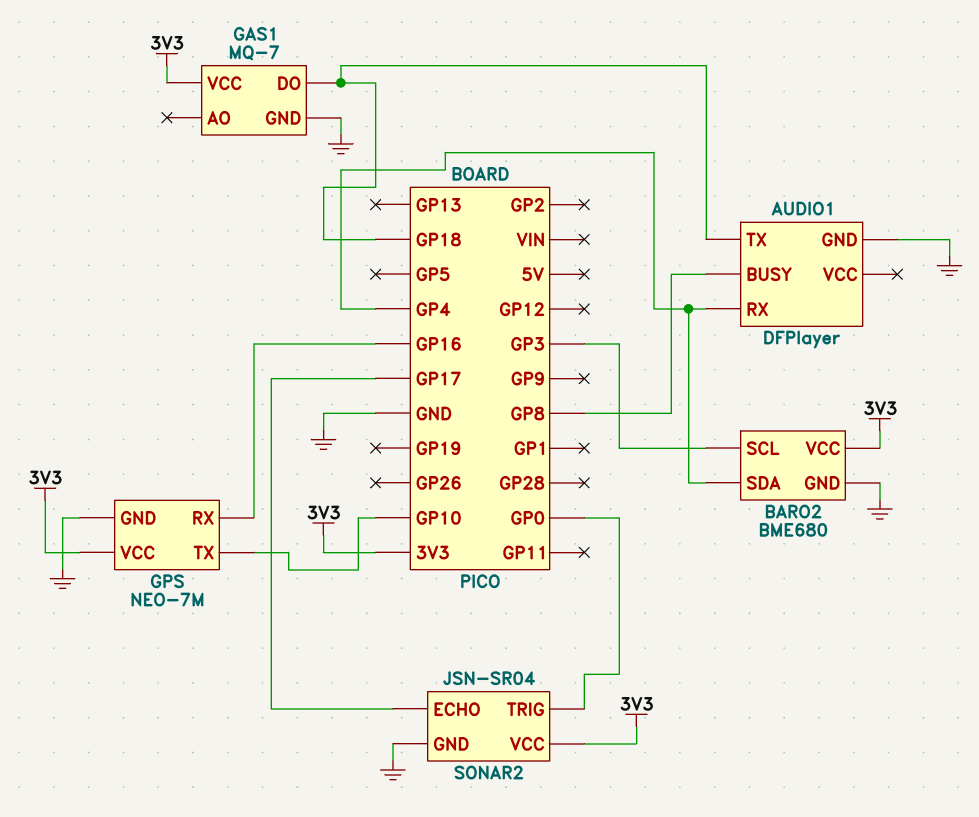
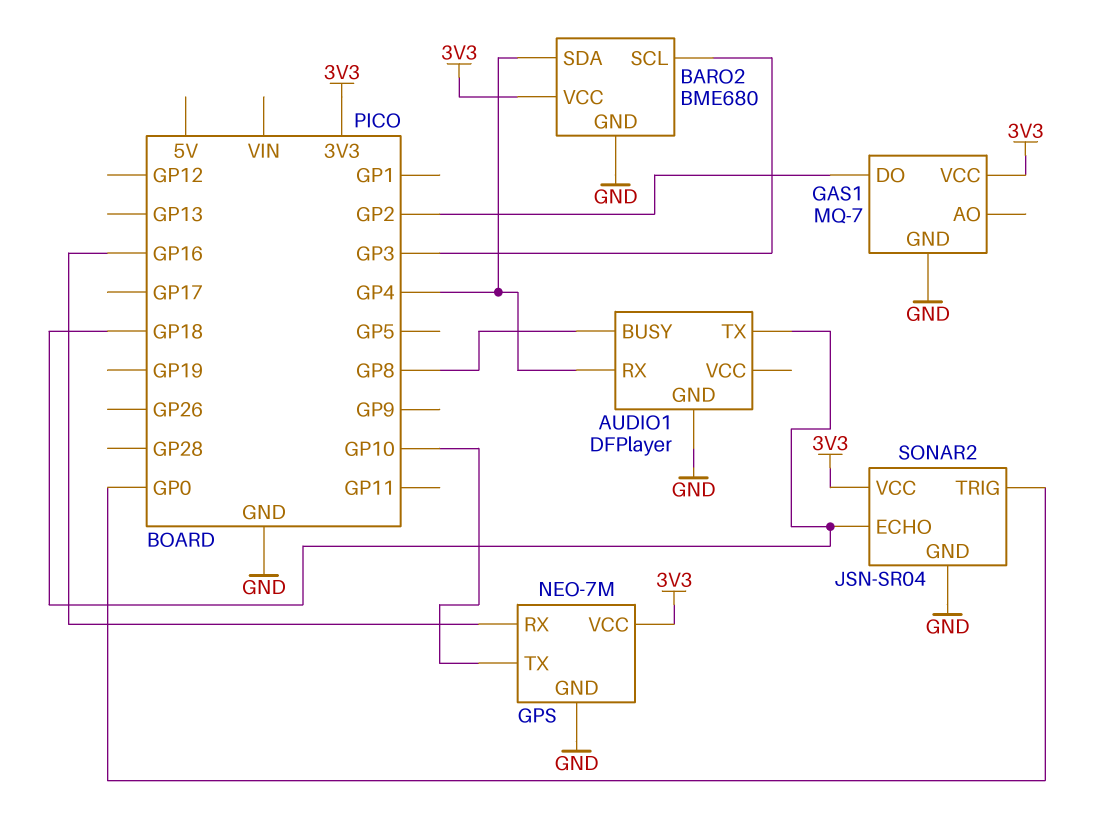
GAS1 pin DO: GP18 -> GP2
SONAR2 pin ECHO: GP17 -> GP18

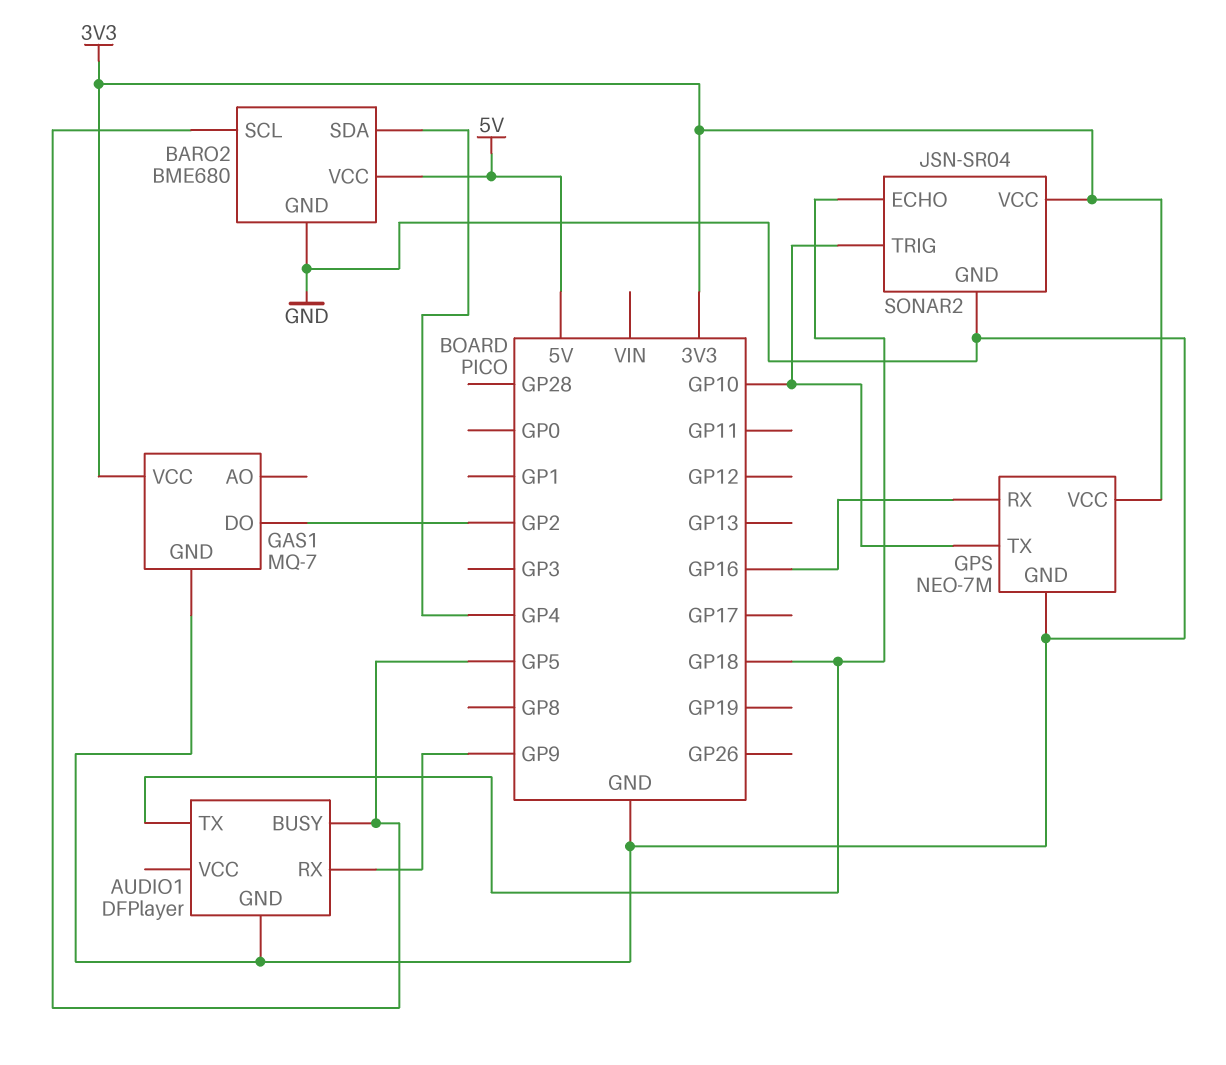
AUDIO1 pin BUSY: GP8 -> GP5
AUDIO1 pin RX: GP4 -> GP9
BARO2 pin SCL: GP3 -> GP5
BARO2 pin VCC: 3V3 -> 5V
SONAR2 pin TRIG: GP0 -> GP10

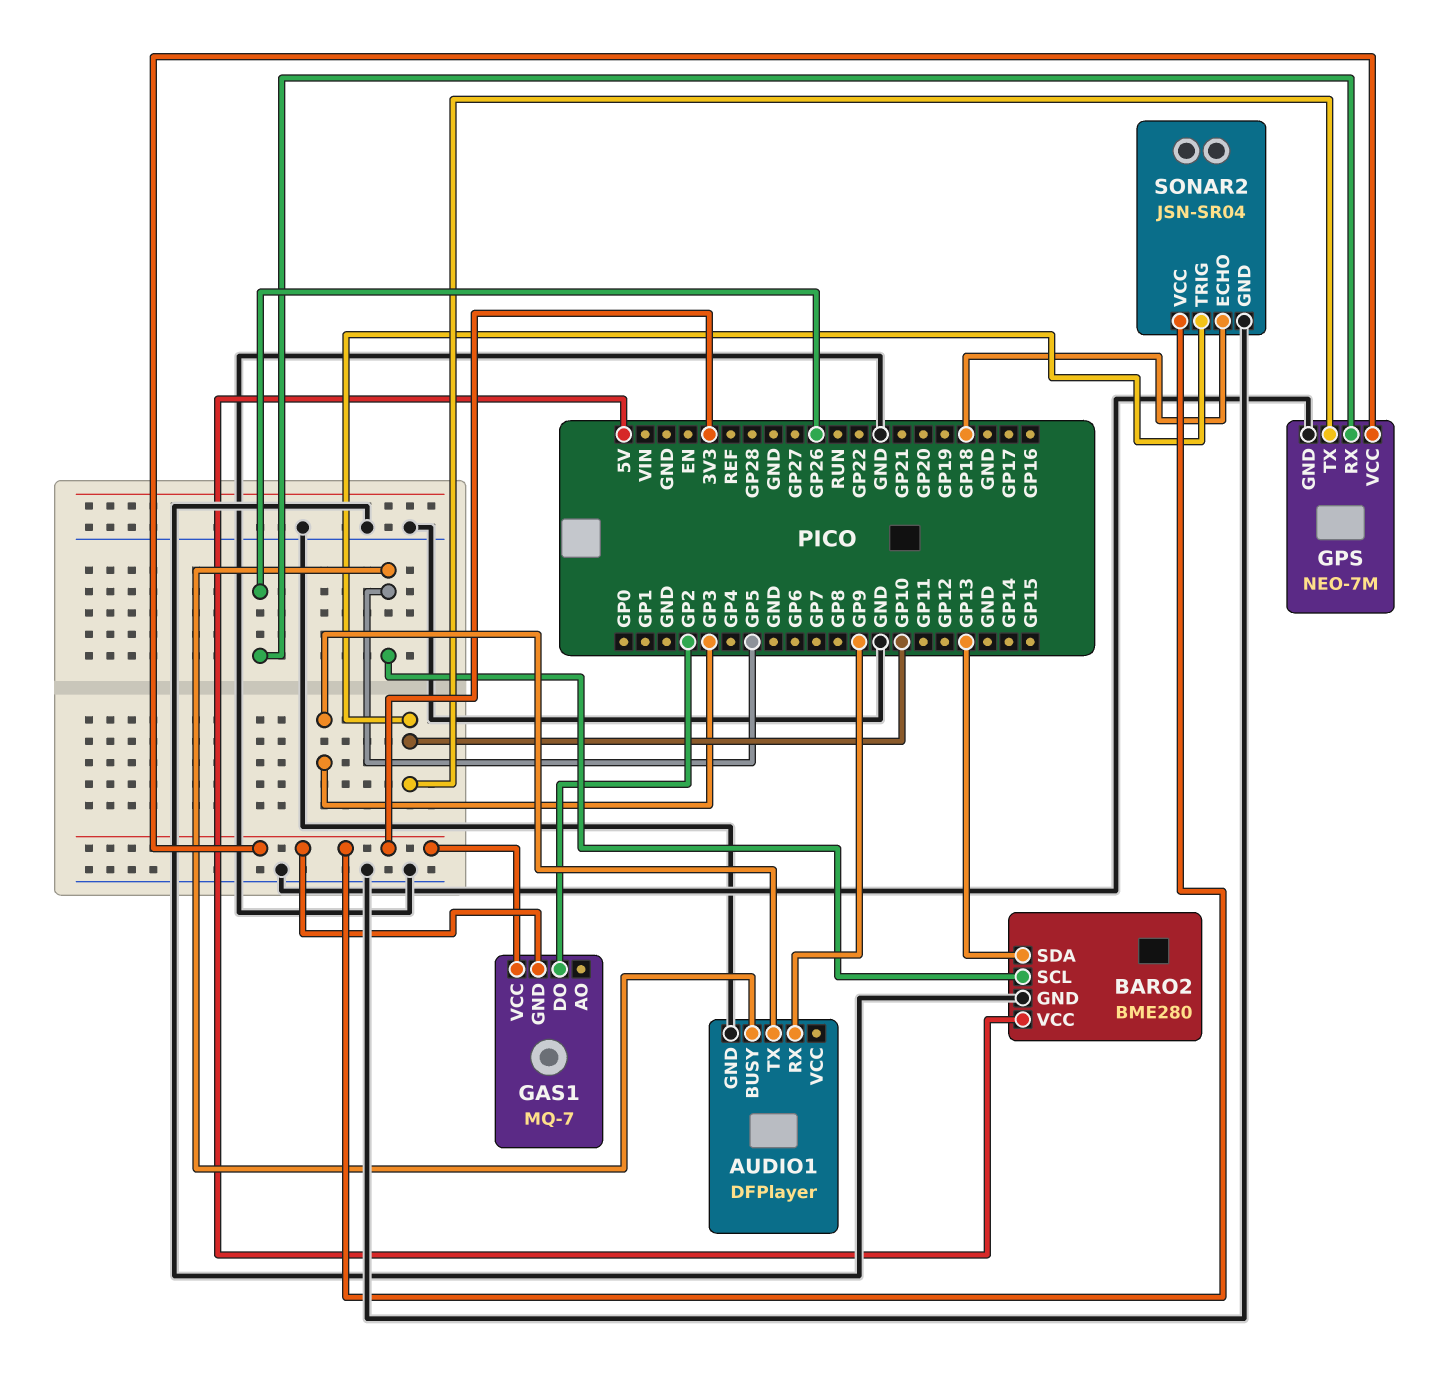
AUDIO1 pin TX: GP18 -> GP3
BARO2: BME680 -> BME280
BARO2 pin SDA: GP4 -> GP13
GAS1 pin GND: GND -> 3V3
GPS pin RX: GP16 -> GP26

